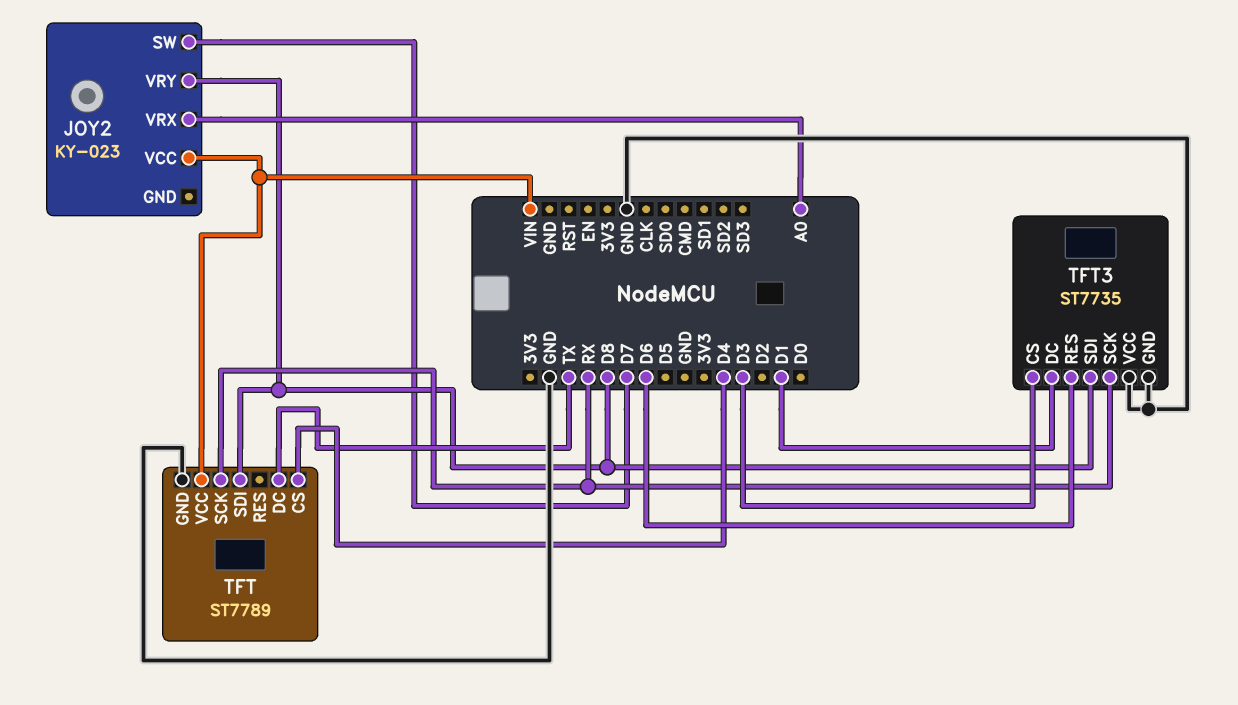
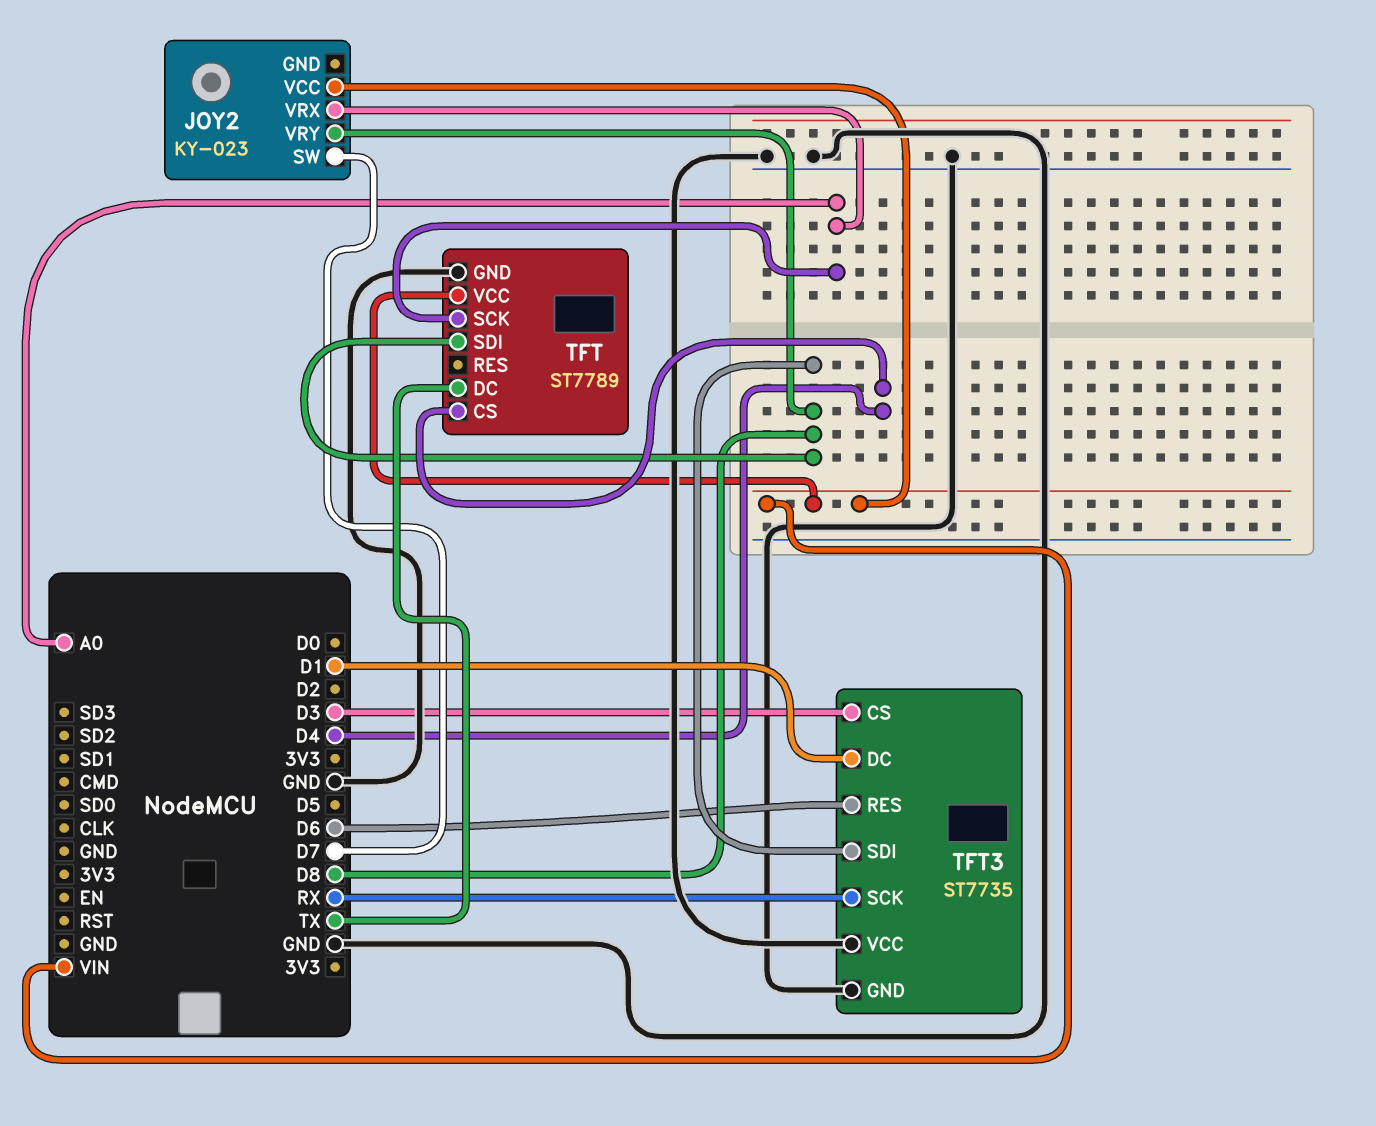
TFT pin SCK: RX -> A0

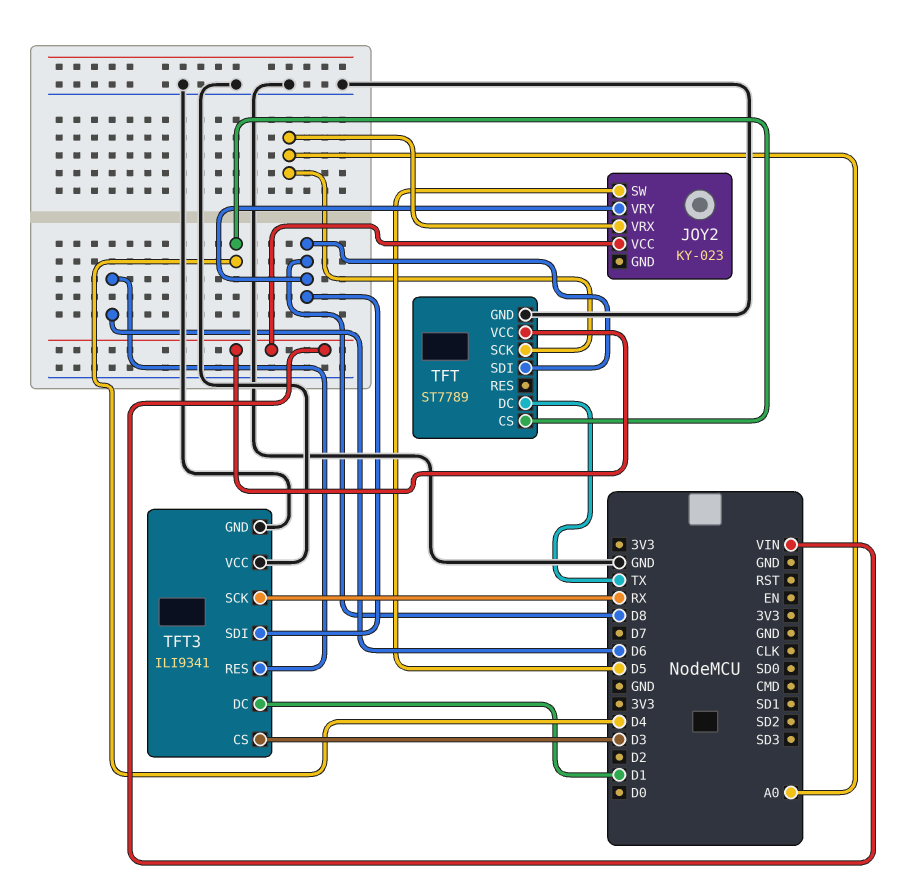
JOY2 pin SW: D7 -> D5
TFT3: ST7735 -> ILI9341

